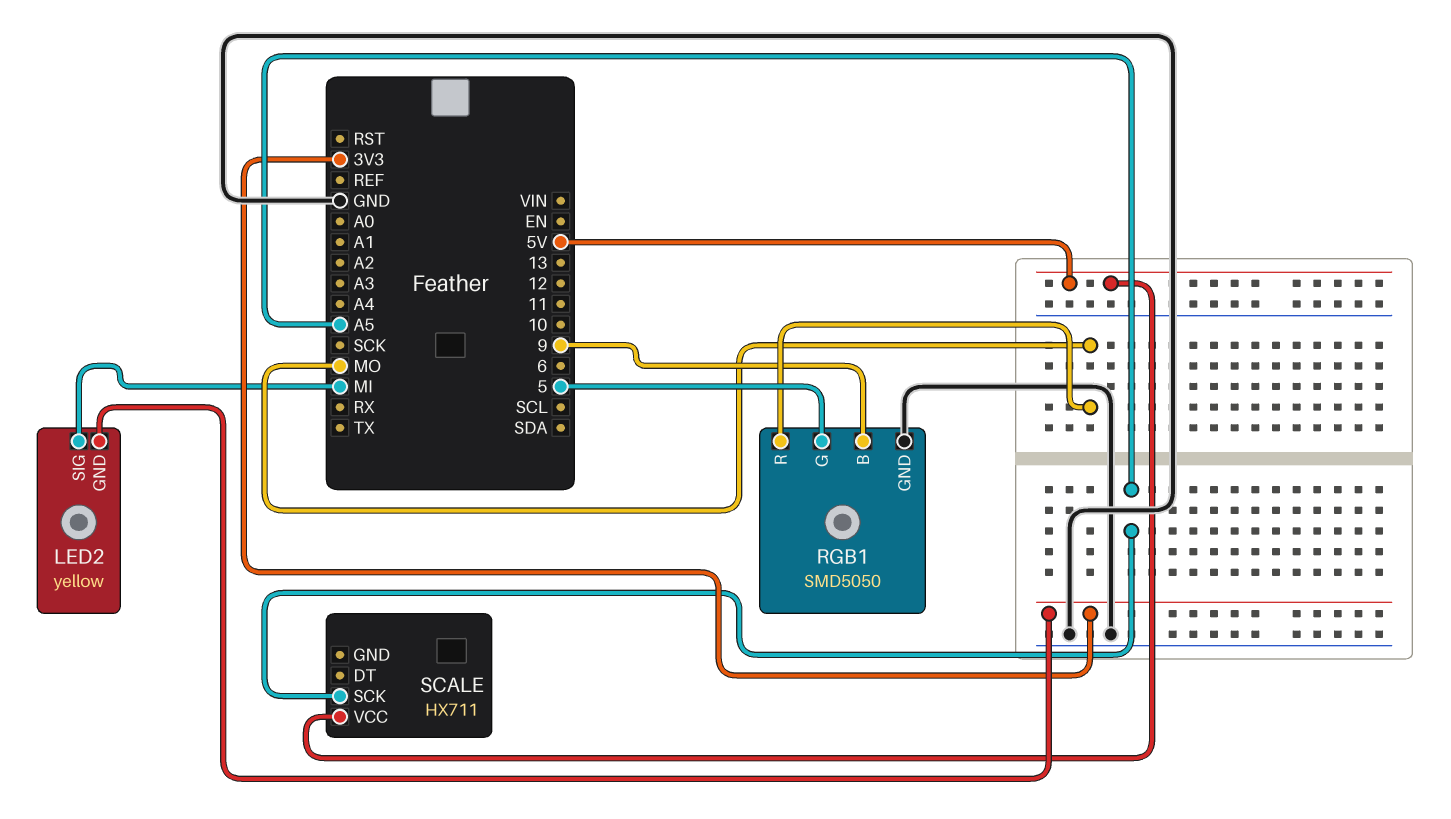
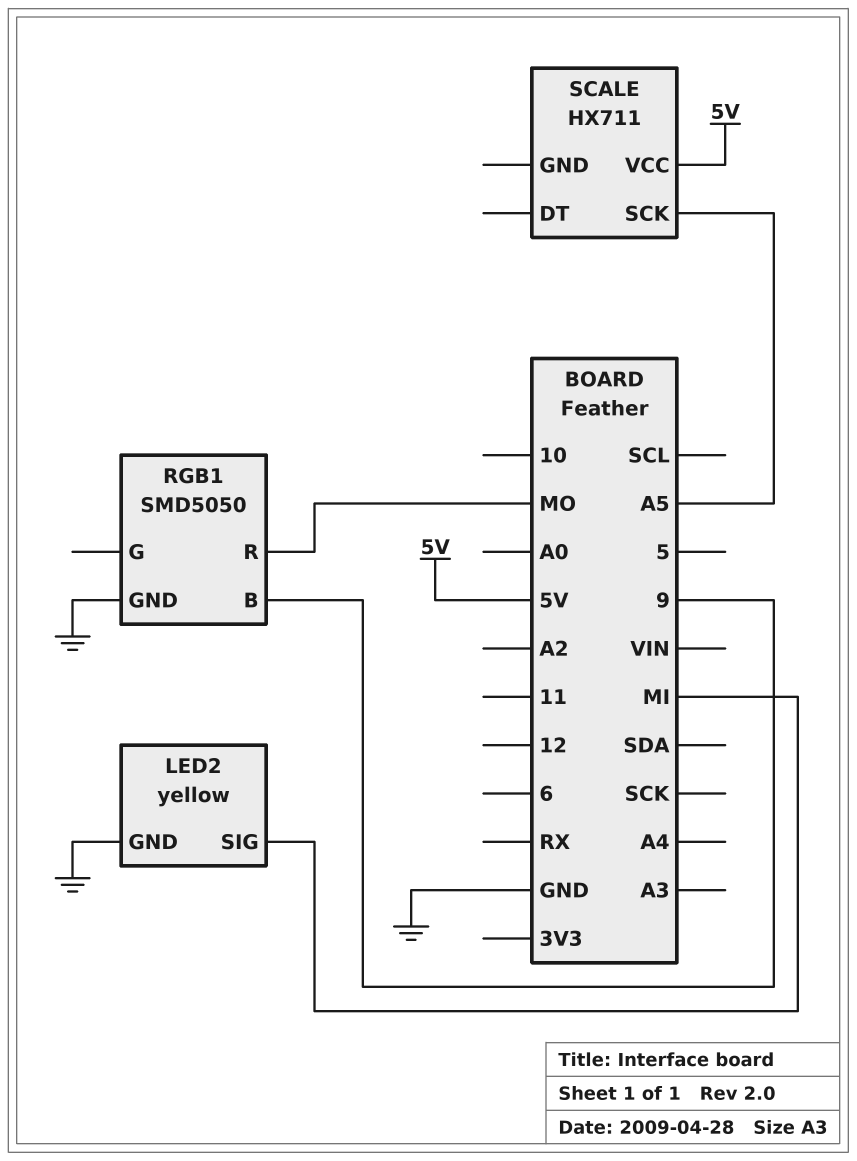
LED2 pin GND: 3V3 -> GND
RGB1 pin G: 5 -> none

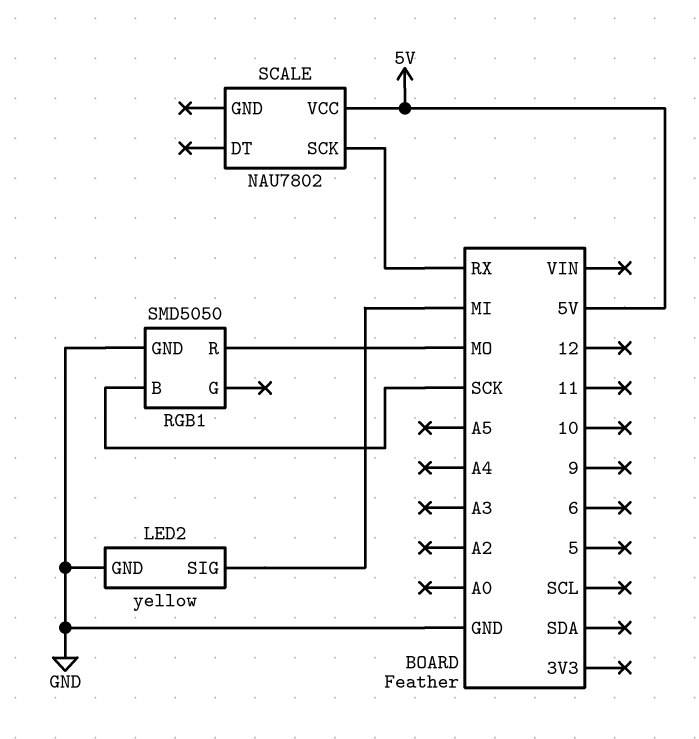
RGB1 pin B: 9 -> SCK
SCALE: HX711 -> NAU7802
SCALE pin SCK: A5 -> RX

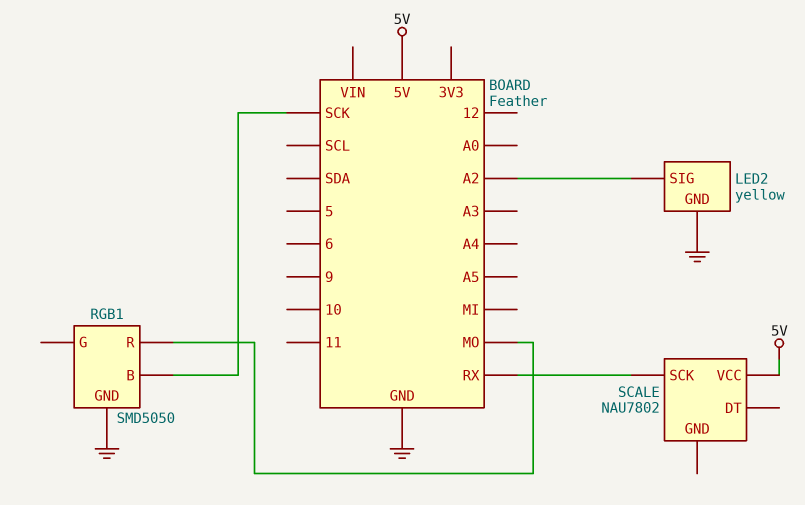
LED2 pin SIG: MI -> A2

